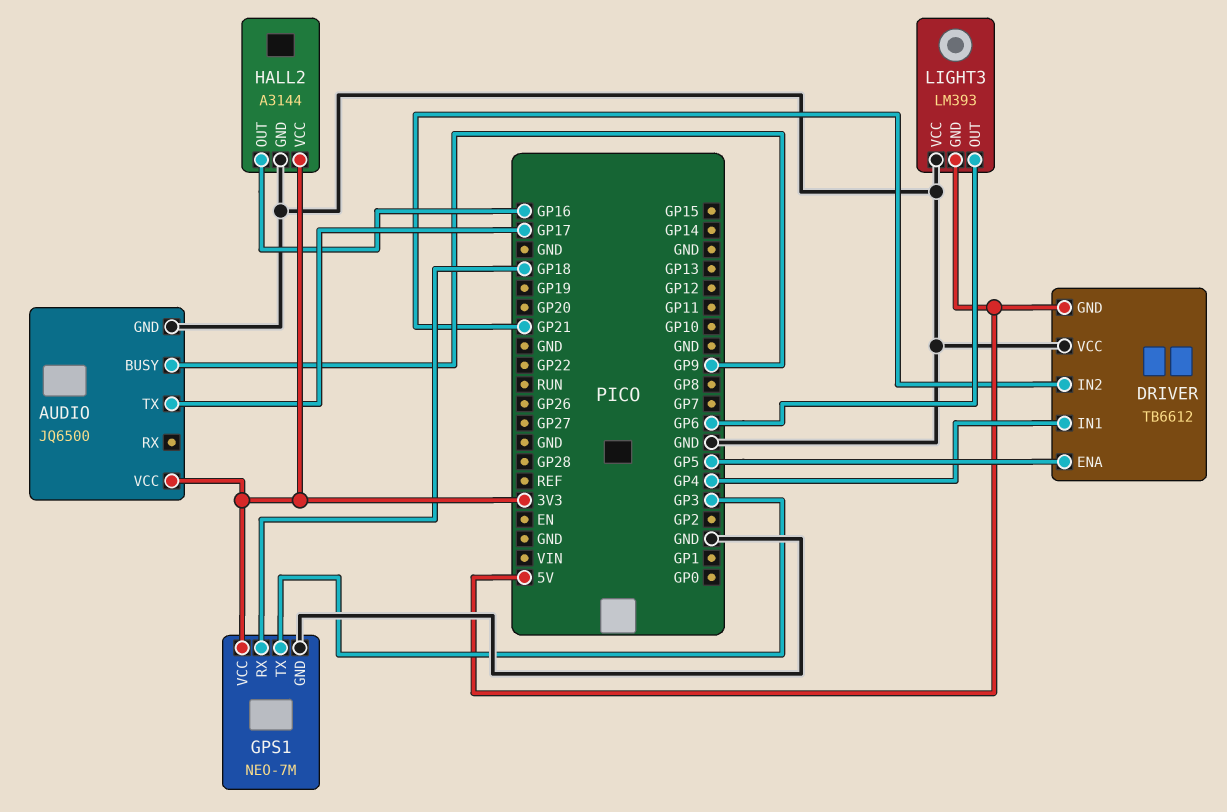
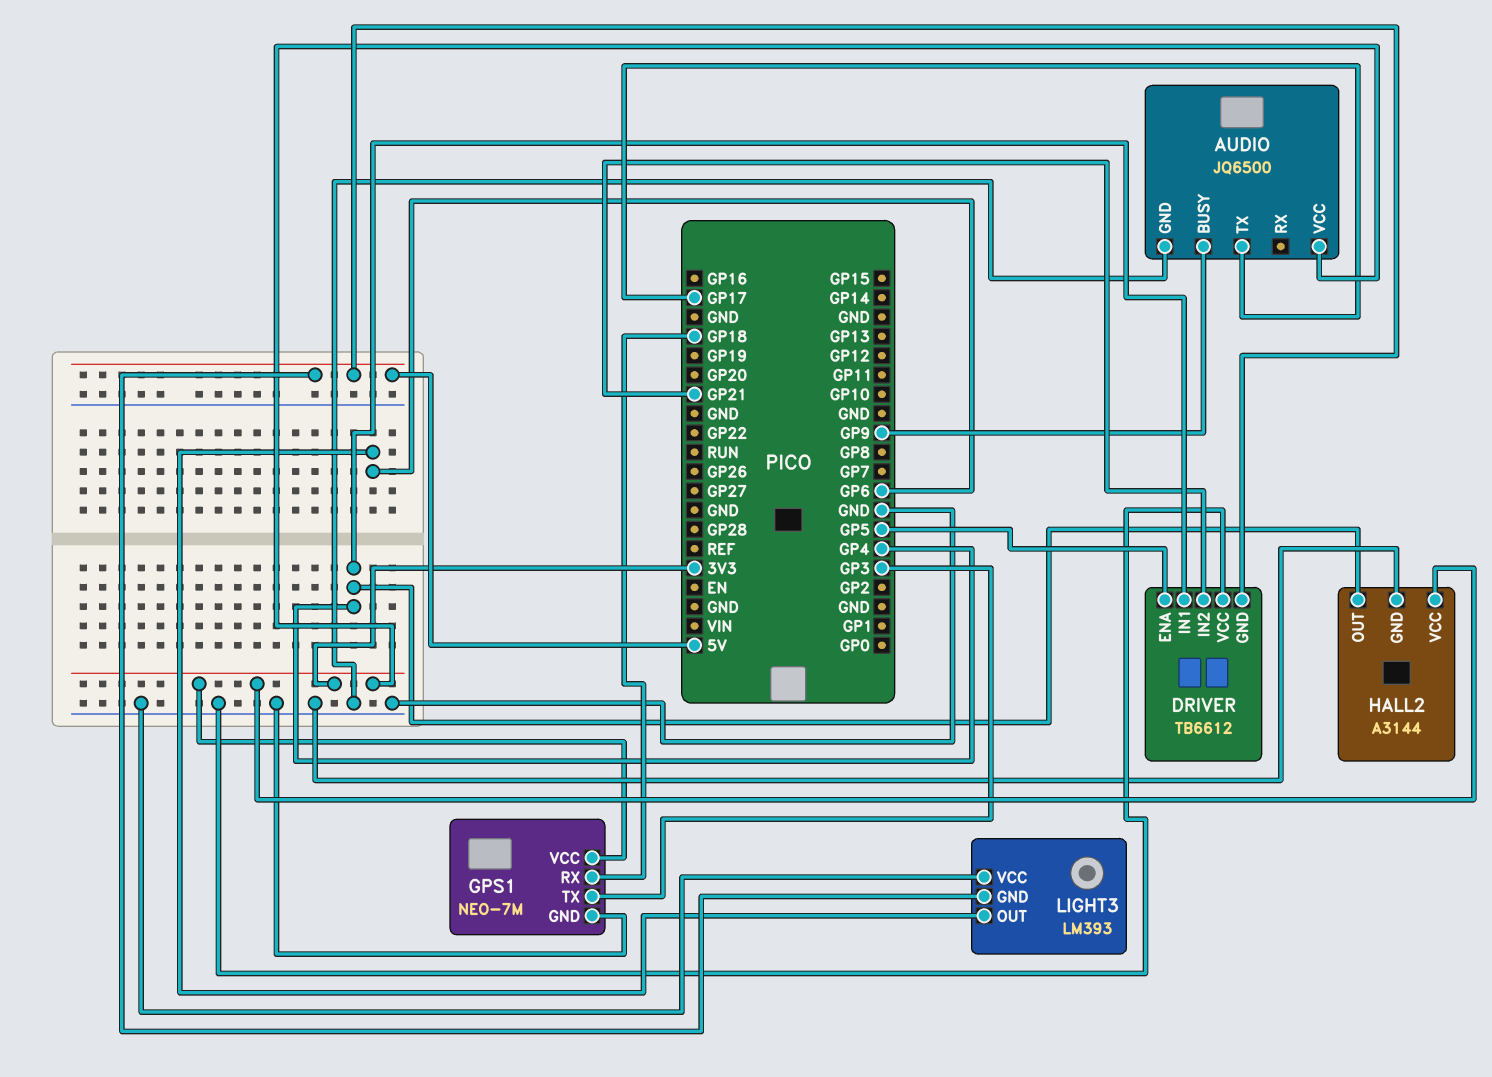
HALL2 pin OUT: GP16 -> GP4

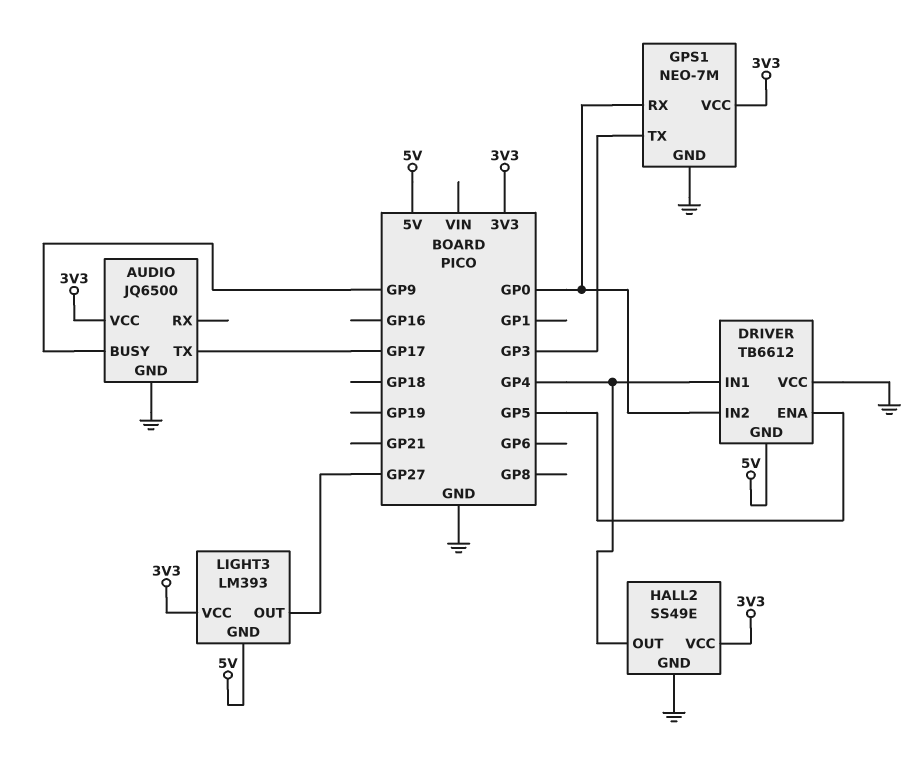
DRIVER pin IN2: GP21 -> GP0
GPS1 pin RX: GP18 -> GP0
HALL2: A3144 -> SS49E
LIGHT3 pin OUT: GP6 -> GP27
LIGHT3 pin VCC: GND -> 3V3

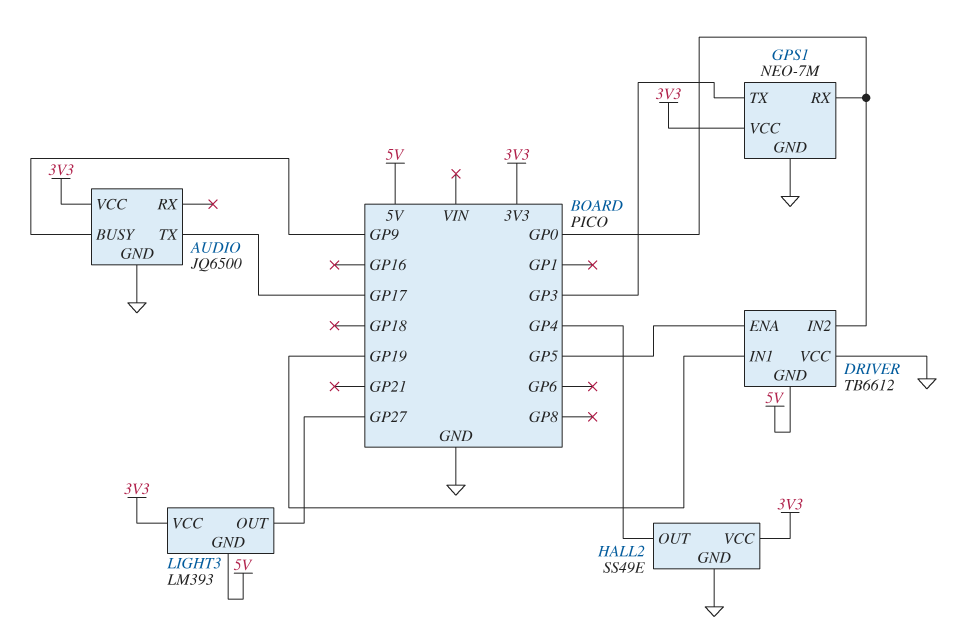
DRIVER pin IN1: GP4 -> GP19

